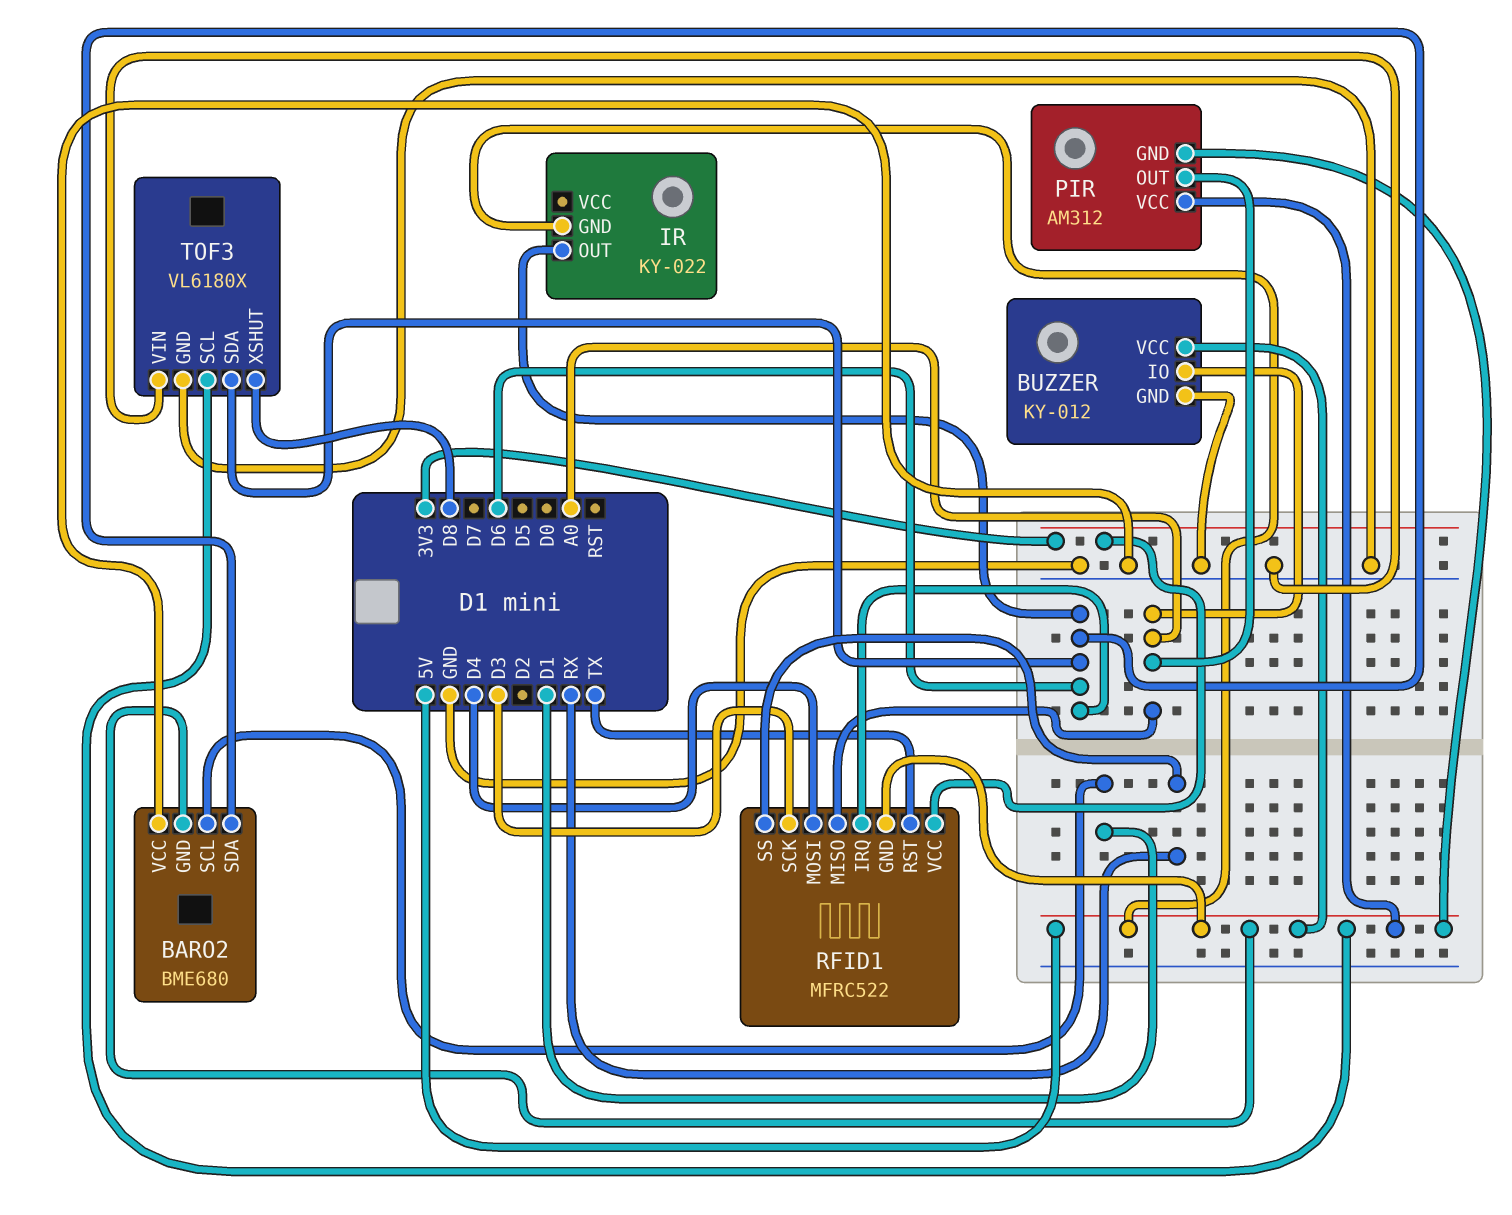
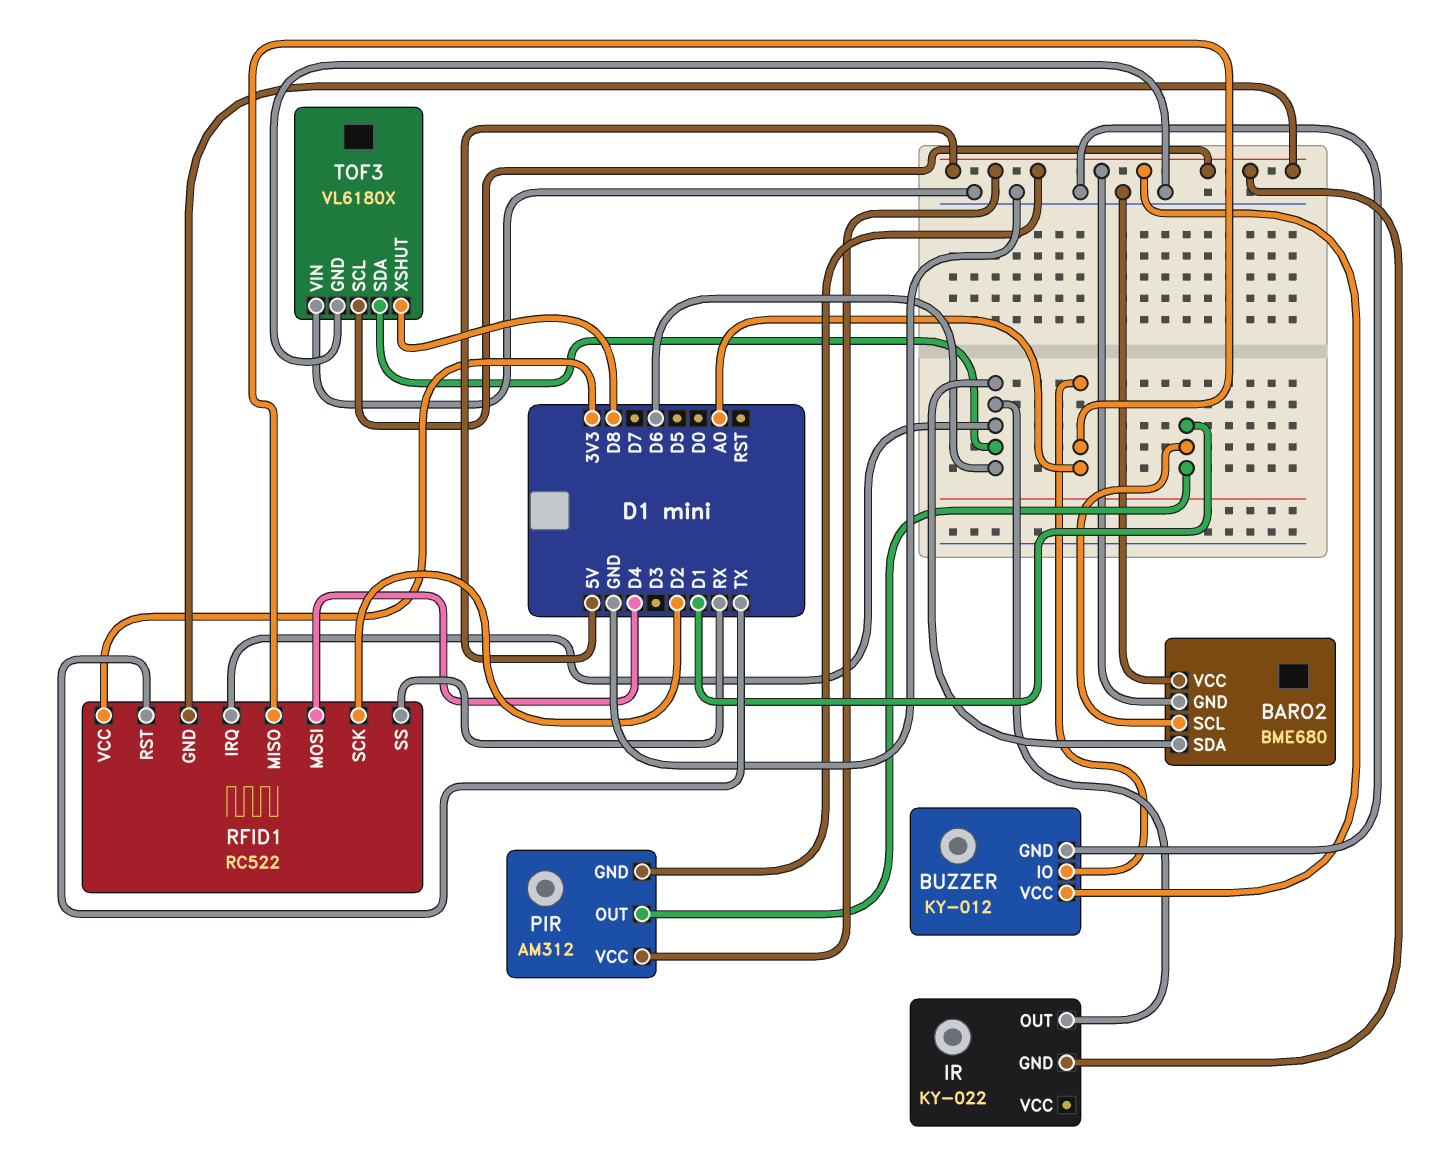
PIR pin OUT: A0 -> D1
RFID1: MFRC522 -> RC522
RFID1 pin SCK: D3 -> D2

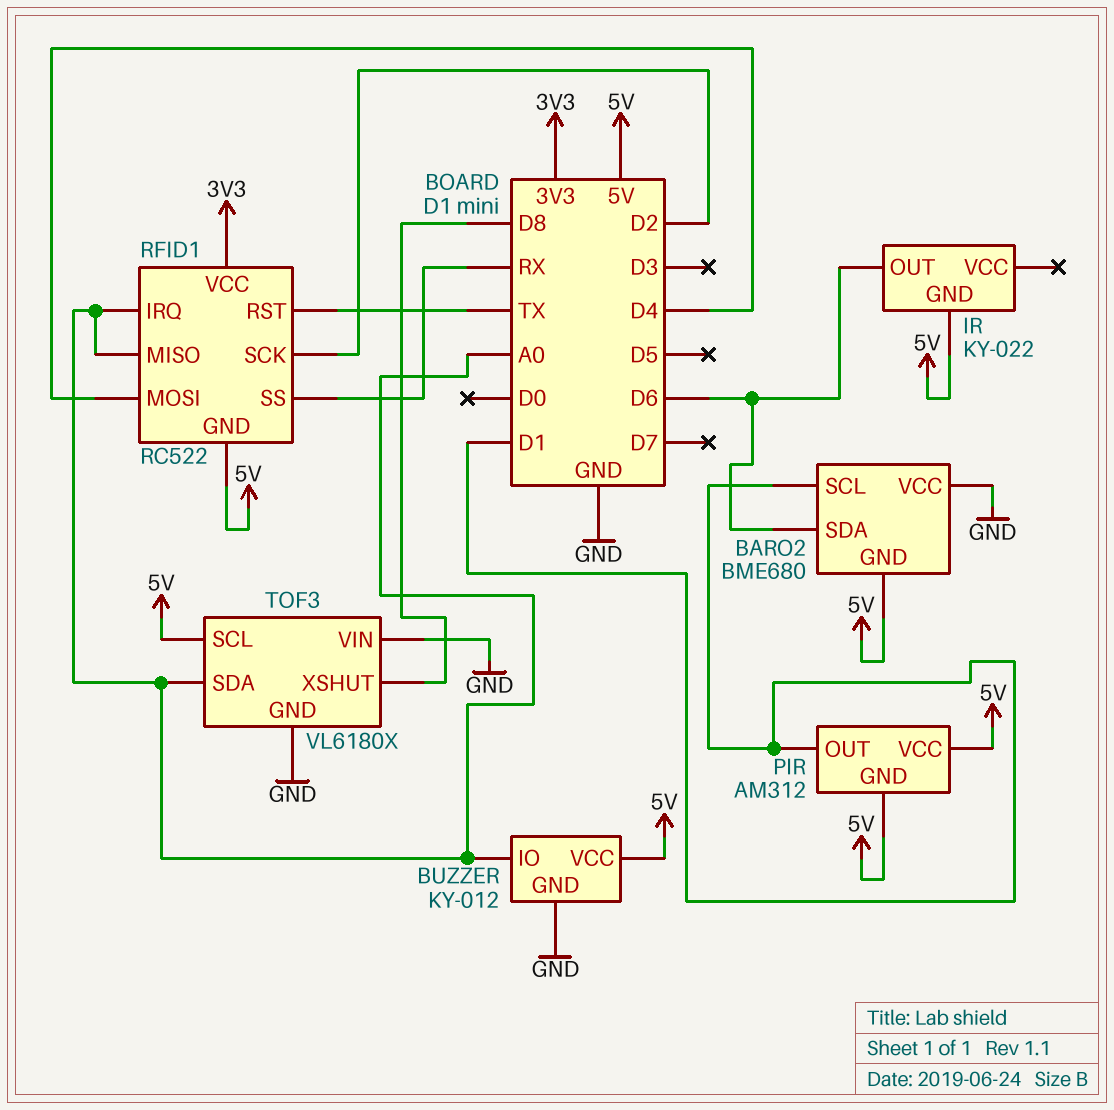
RFID1 pin IRQ: D6 -> A0
TOF3 pin SDA: D6 -> A0

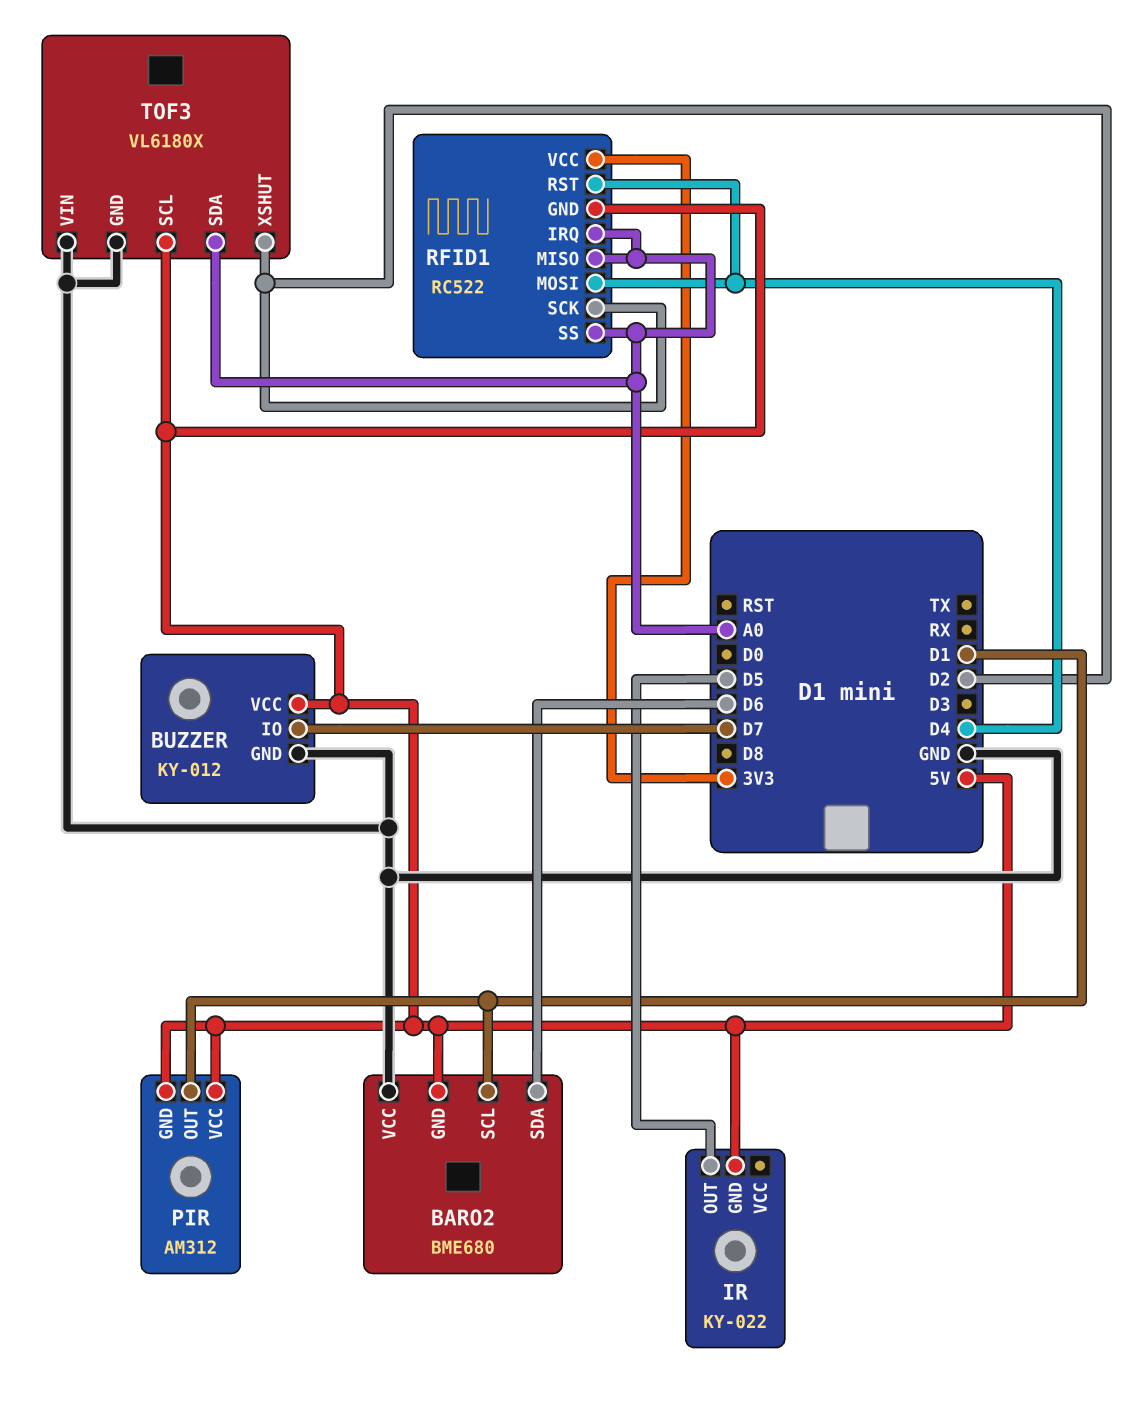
BUZZER pin IO: A0 -> D7
IR pin OUT: D6 -> D5
RFID1 pin RST: TX -> D4
RFID1 pin SS: RX -> A0
TOF3 pin XSHUT: D8 -> D2

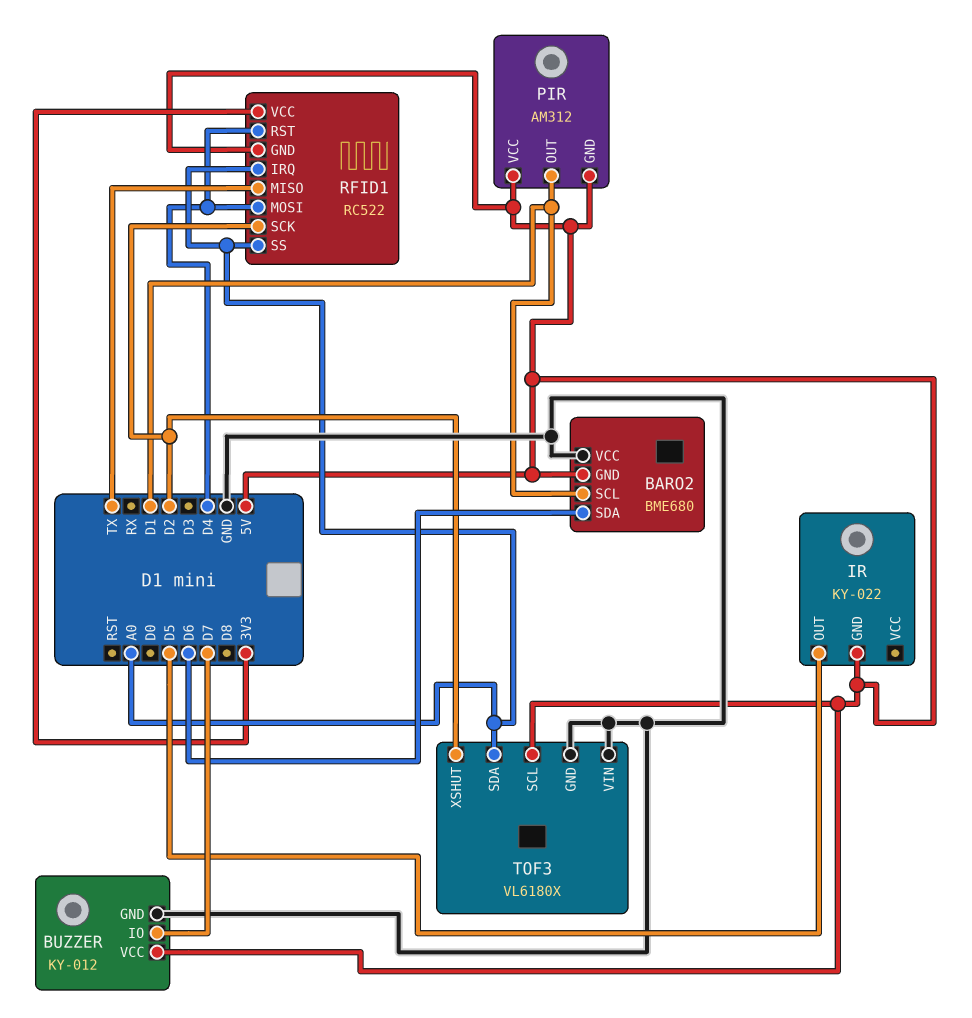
RFID1 pin MISO: A0 -> TX

